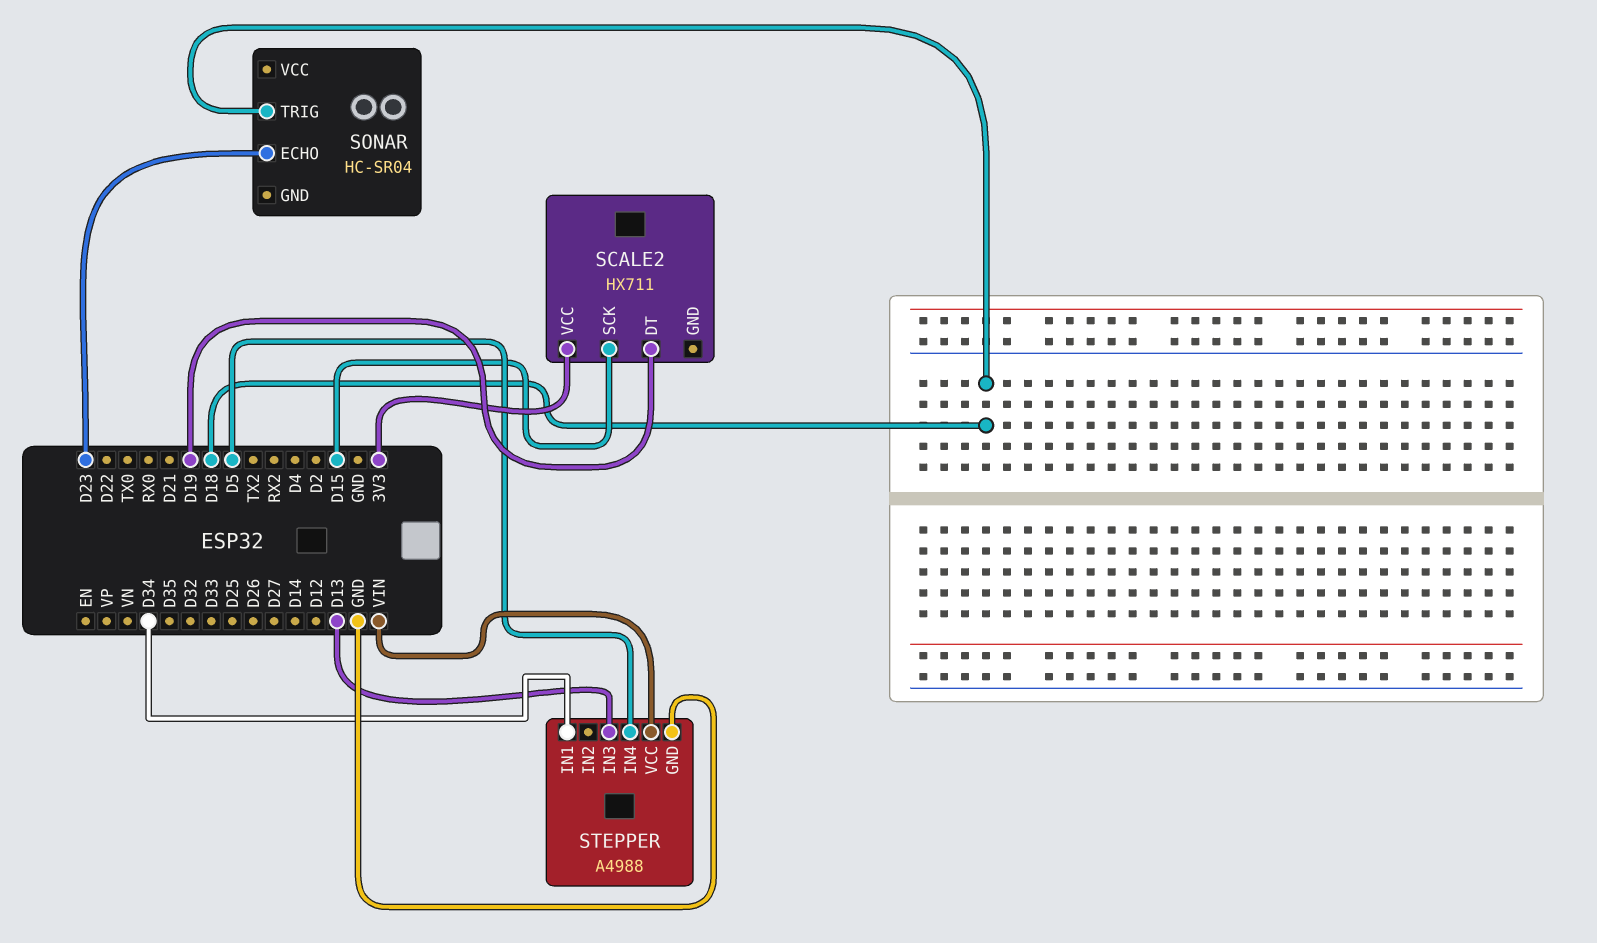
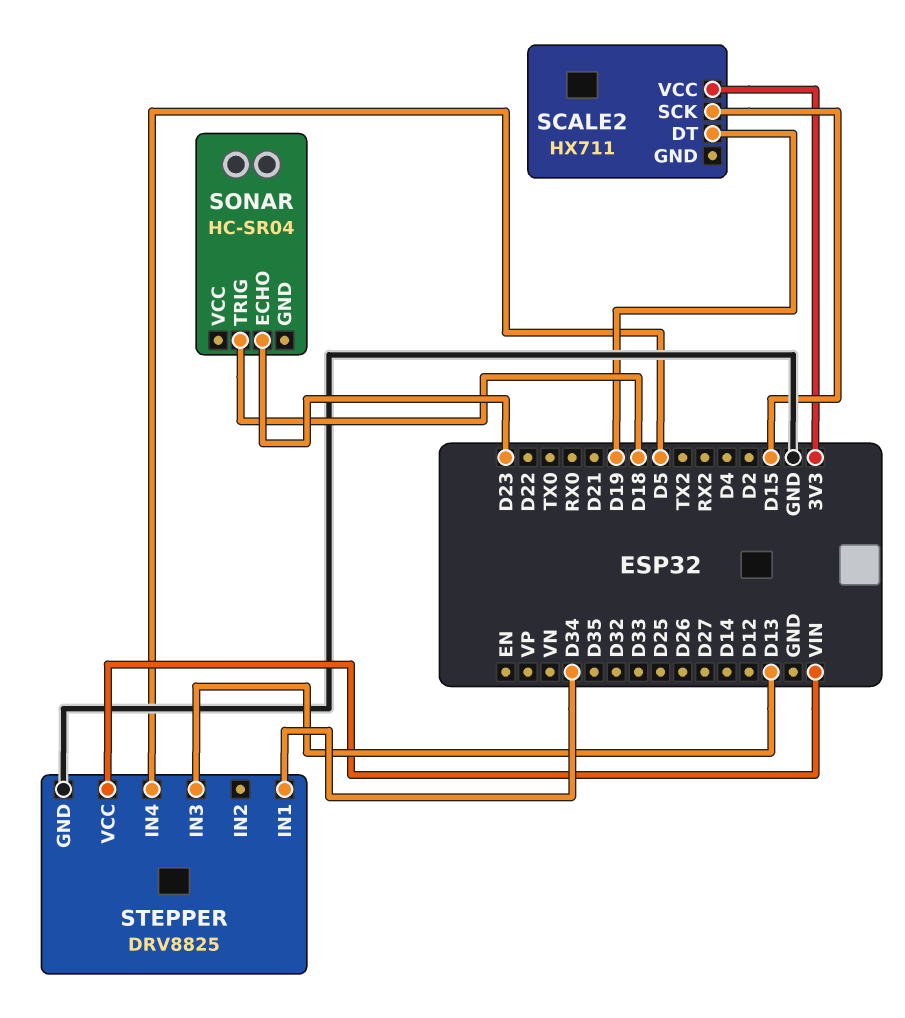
STEPPER: A4988 -> DRV8825

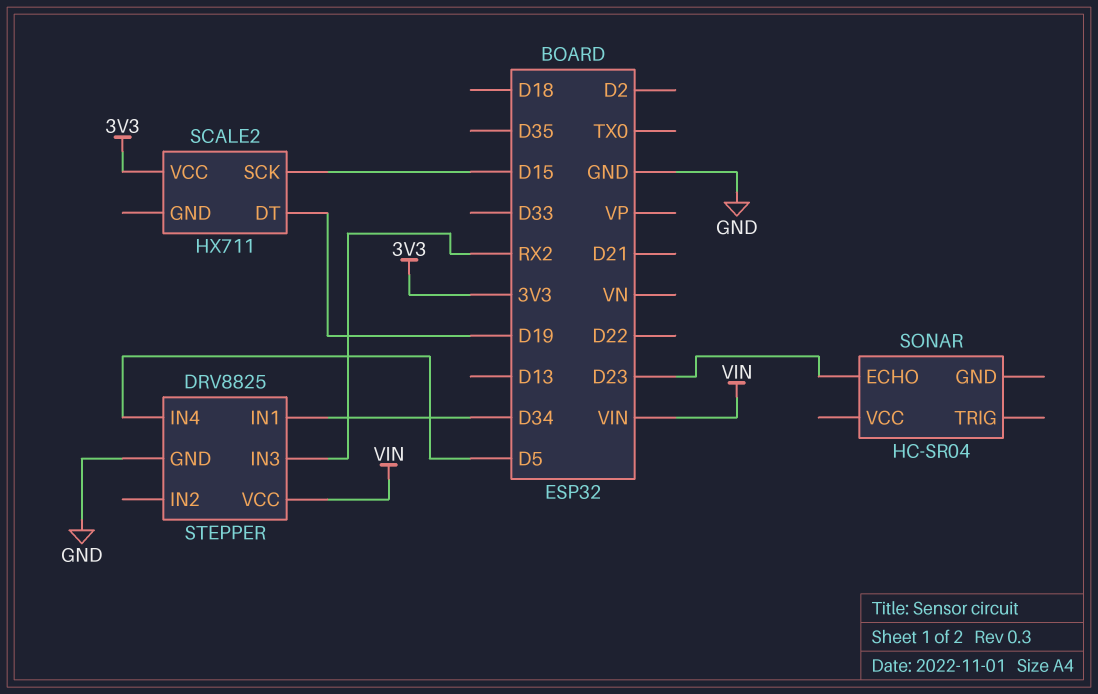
SONAR pin TRIG: D18 -> none
STEPPER pin IN3: D13 -> RX2

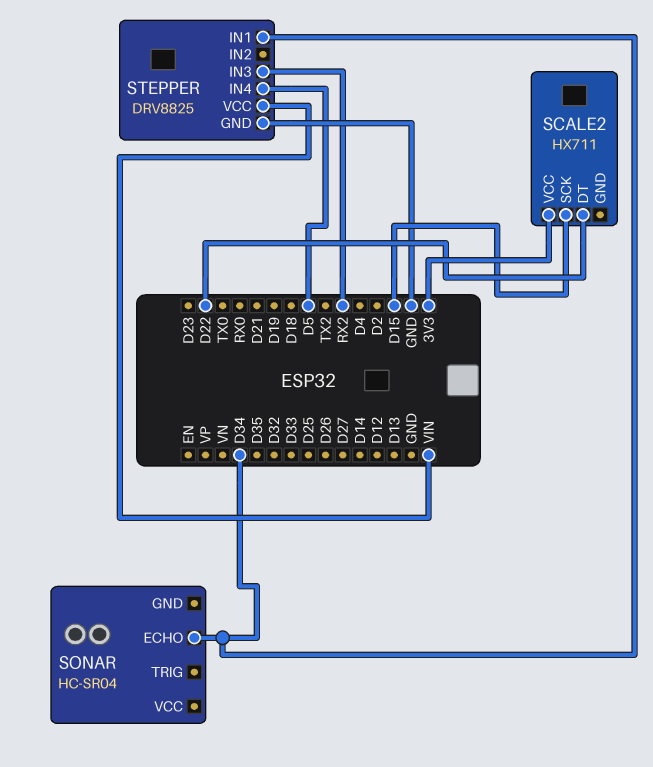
SCALE2 pin DT: D19 -> D22
SONAR pin ECHO: D23 -> D34

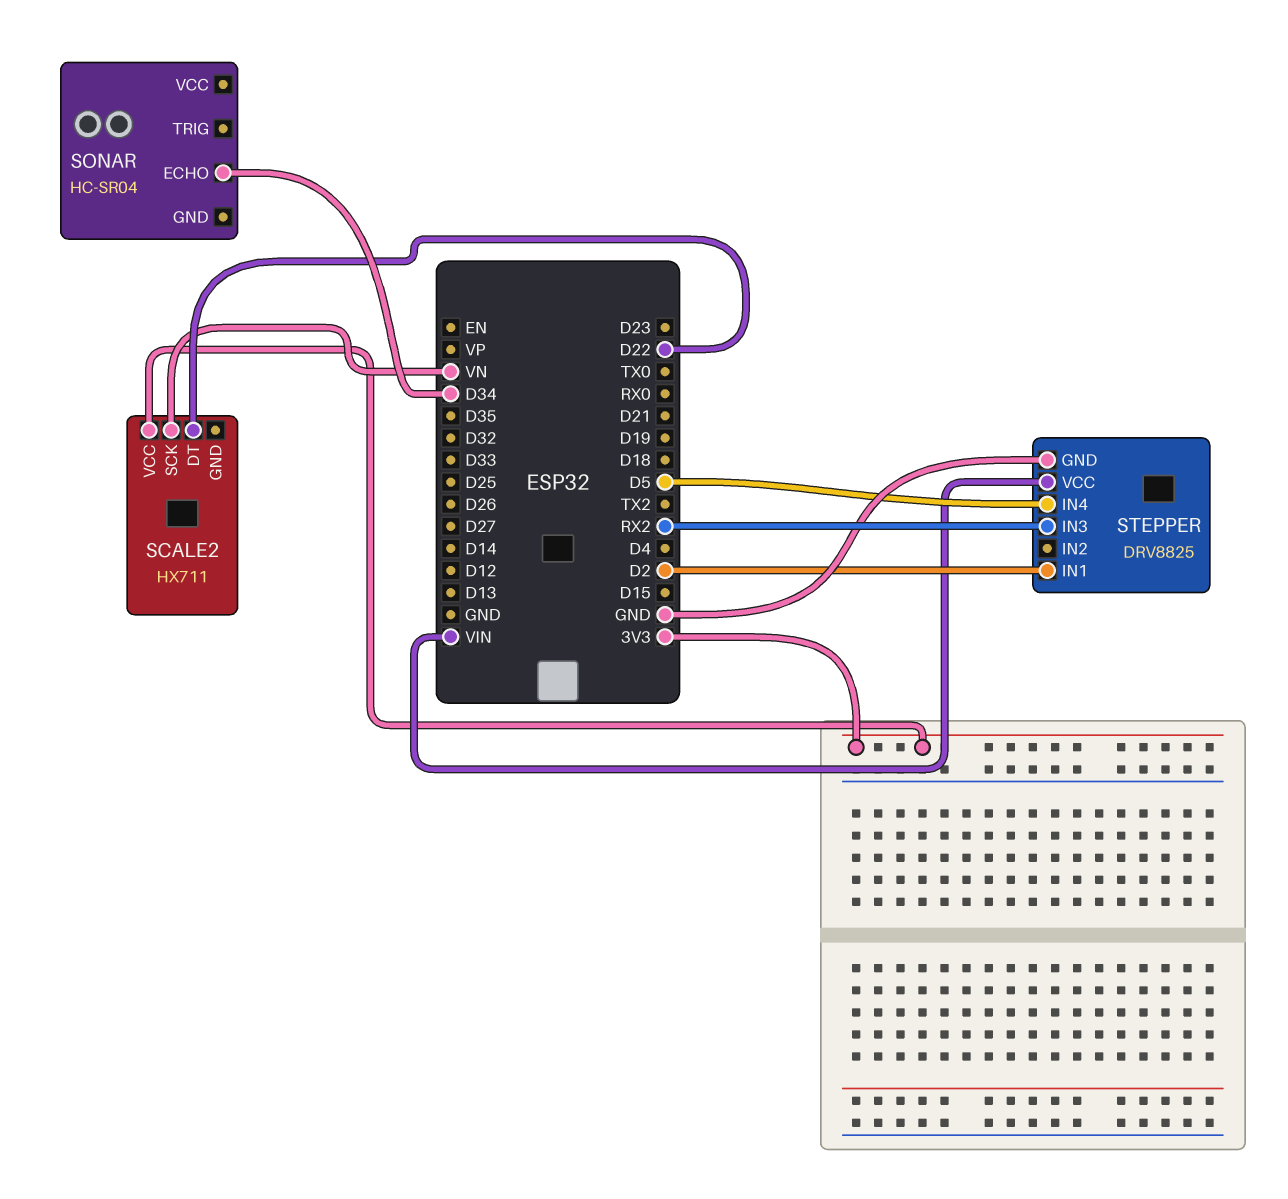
SCALE2 pin SCK: D15 -> VN
STEPPER pin IN1: D34 -> D2

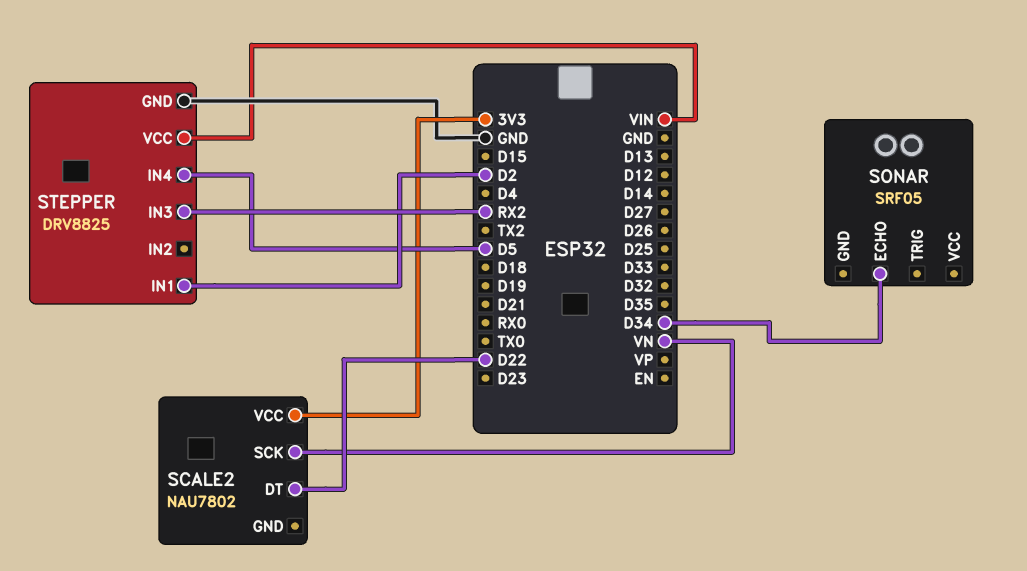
SCALE2: HX711 -> NAU7802
SONAR: HC-SR04 -> SRF05

